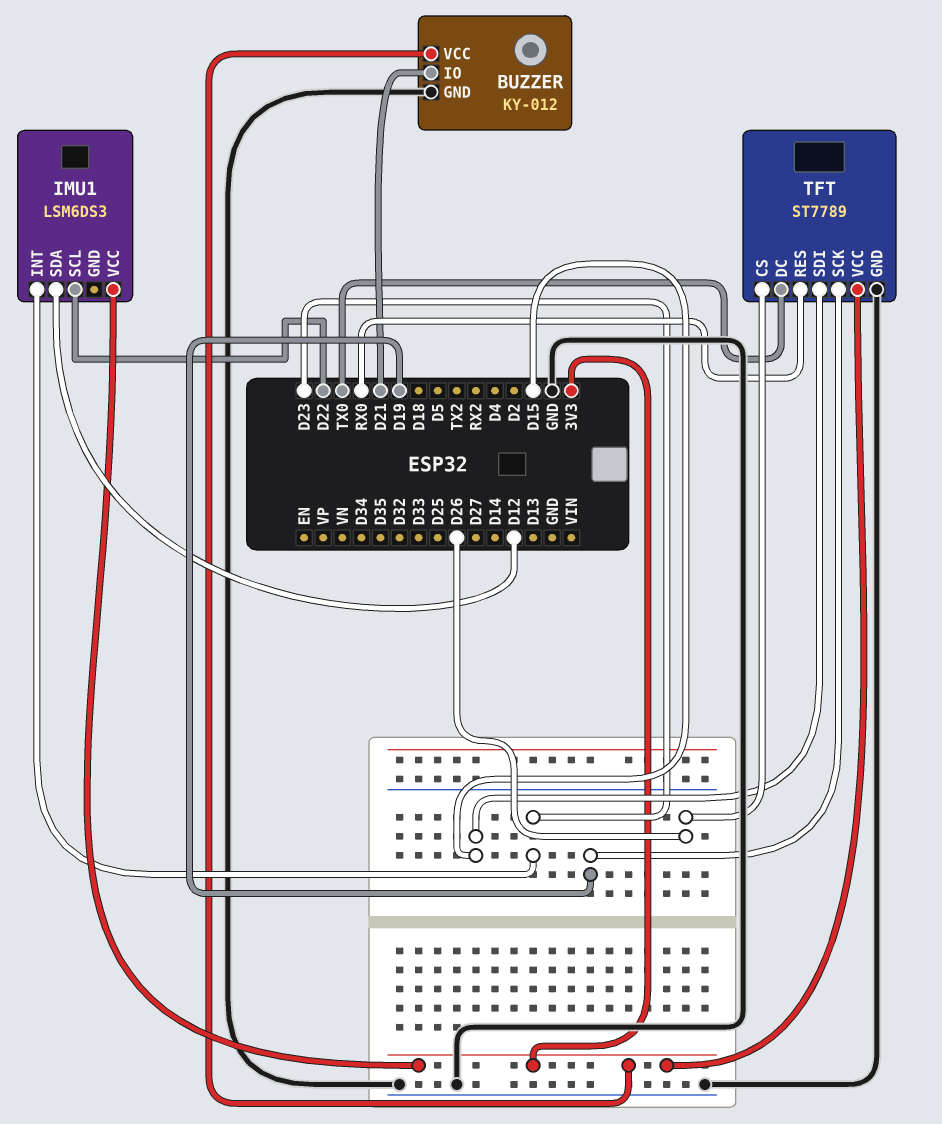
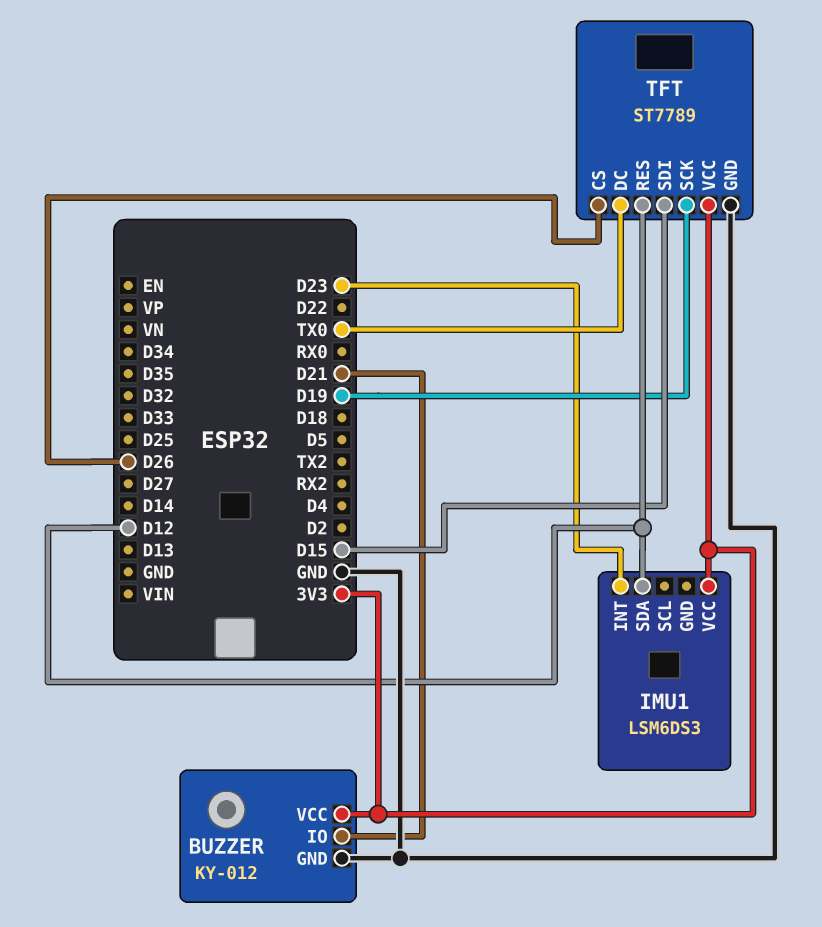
IMU1 pin SCL: D22 -> none
TFT pin RES: RX0 -> D12

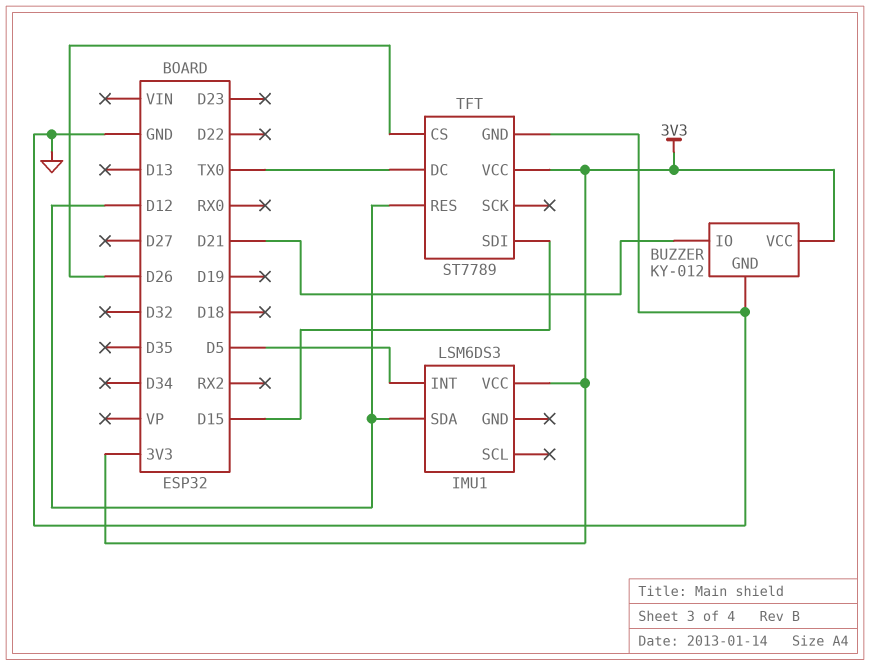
IMU1 pin INT: D23 -> D5
TFT pin SCK: D19 -> none

